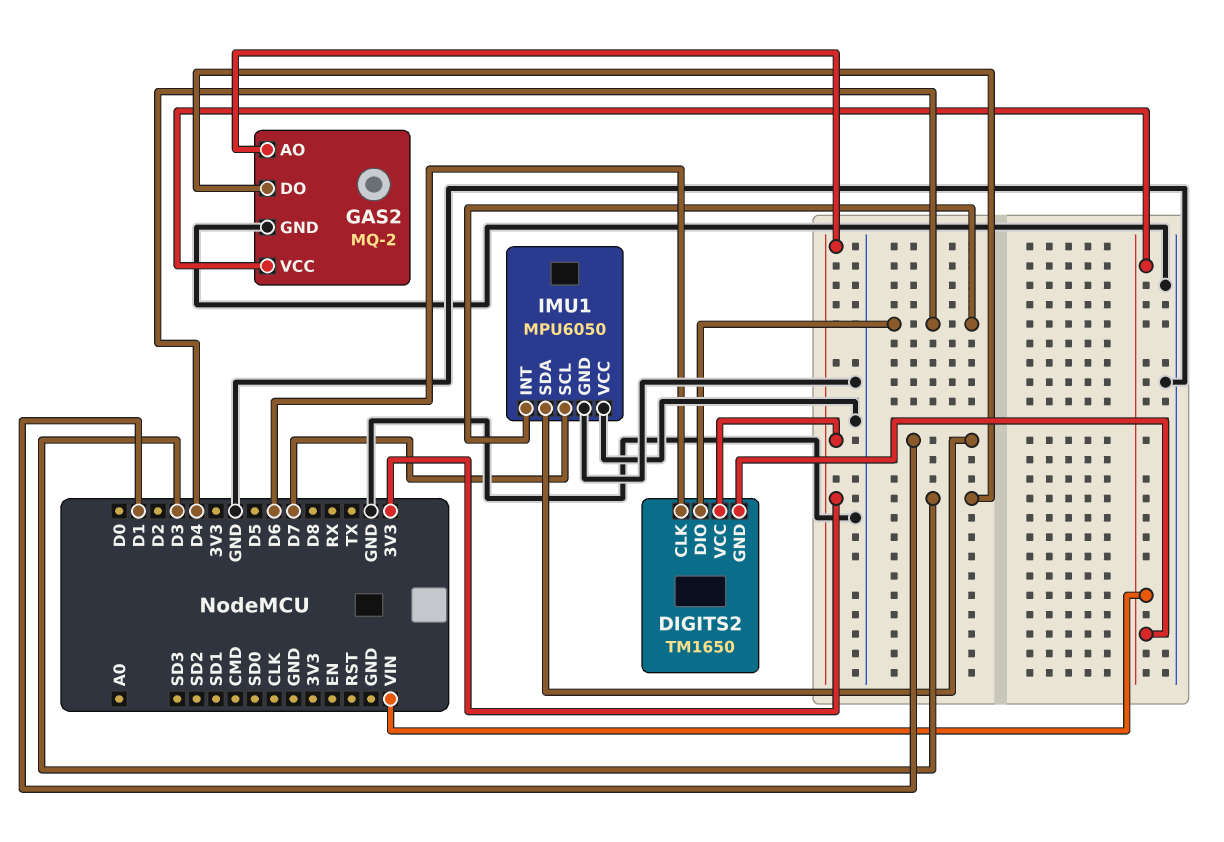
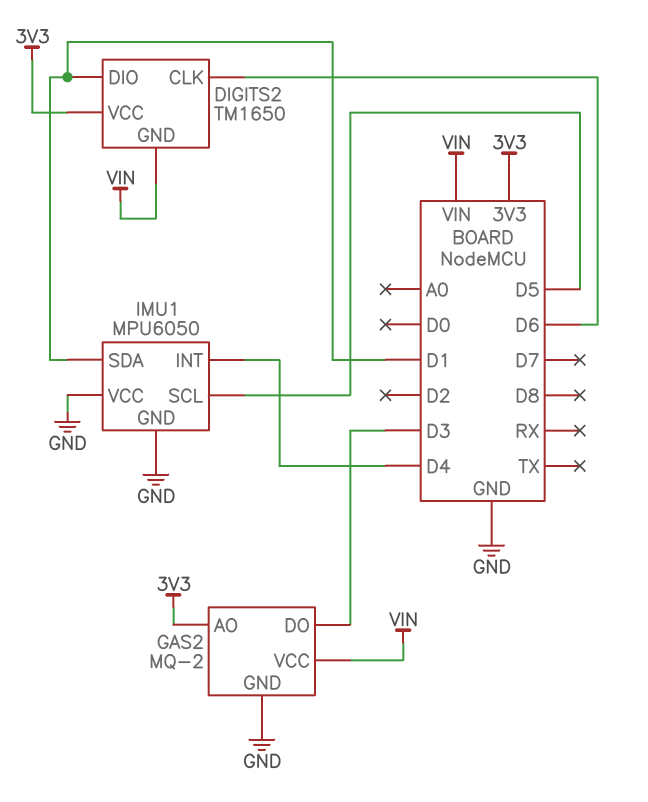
DIGITS2 pin DIO: D4 -> D1
IMU1 pin SCL: D7 -> D5

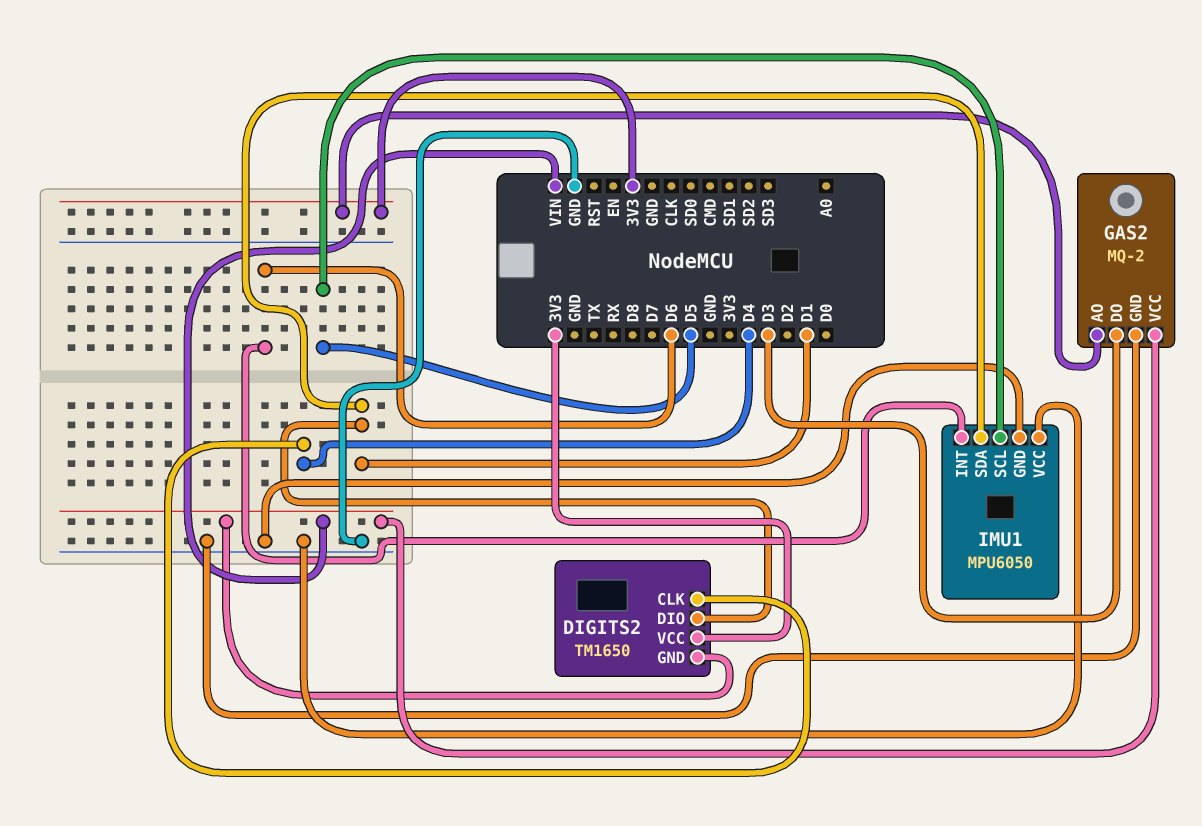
DIGITS2 pin CLK: D6 -> D4
IMU1 pin INT: D4 -> D6

